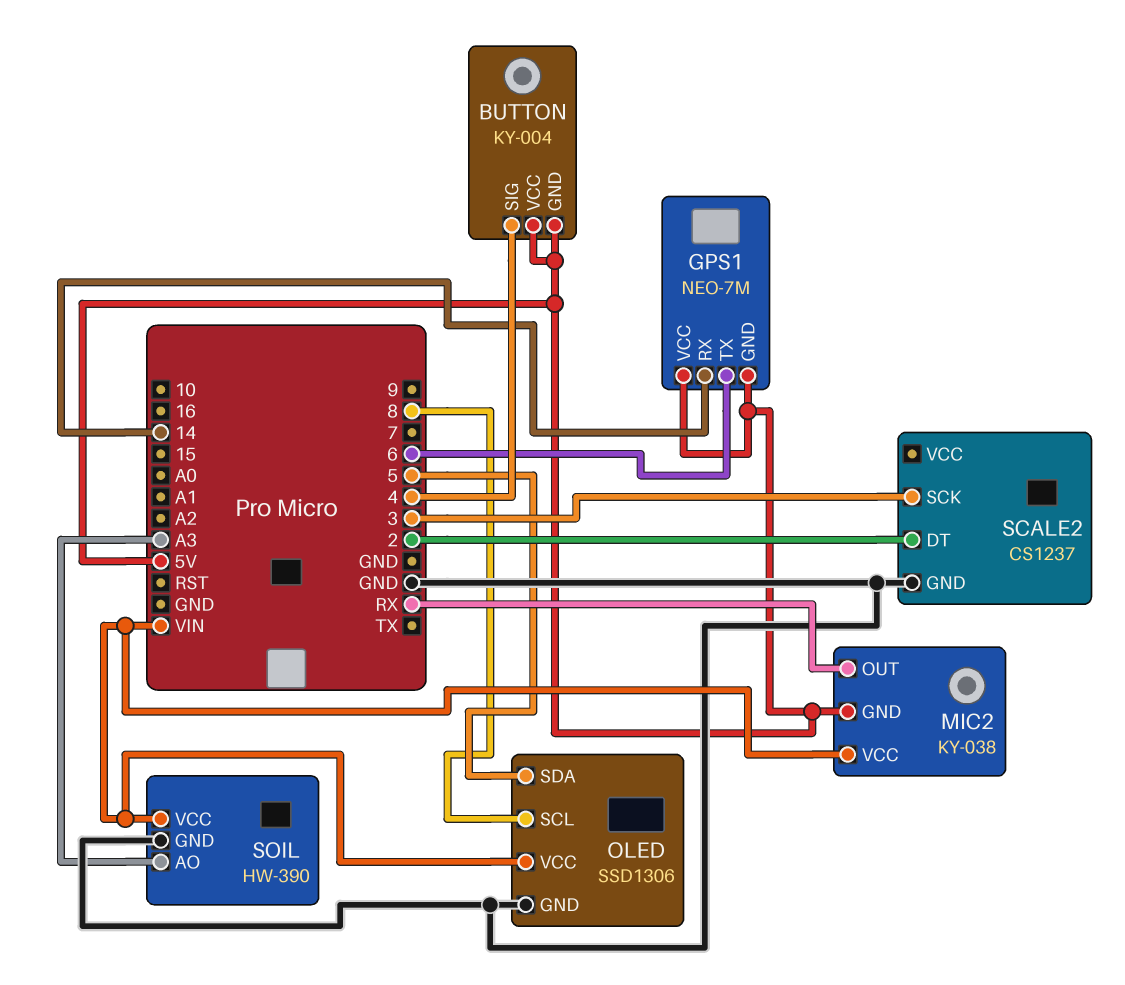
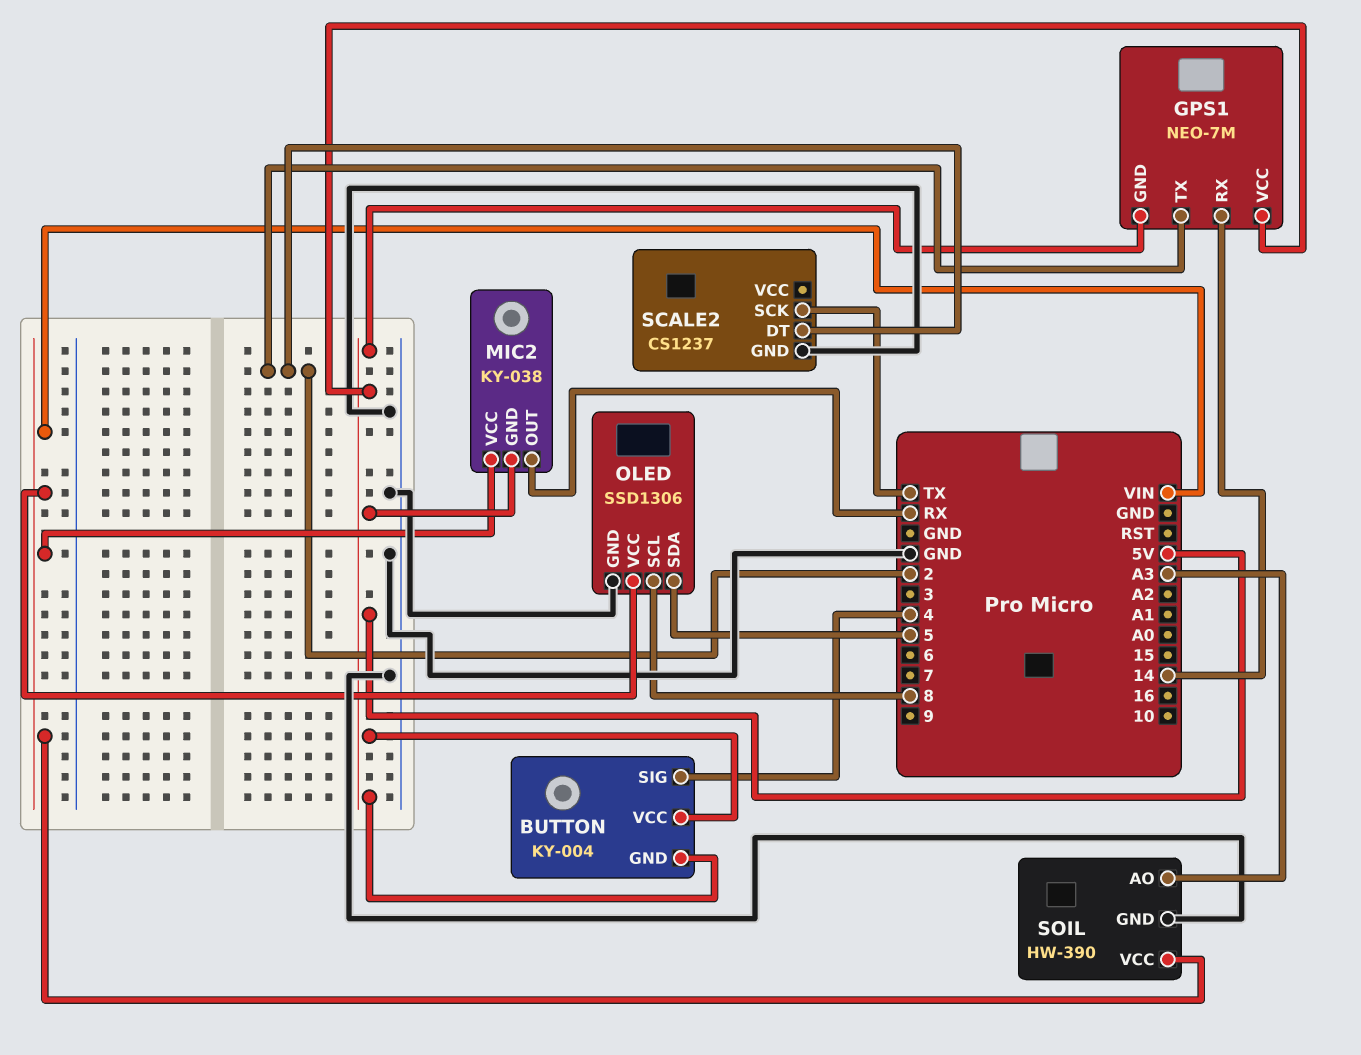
GPS1 pin TX: 6 -> 2
SCALE2 pin SCK: 3 -> TX

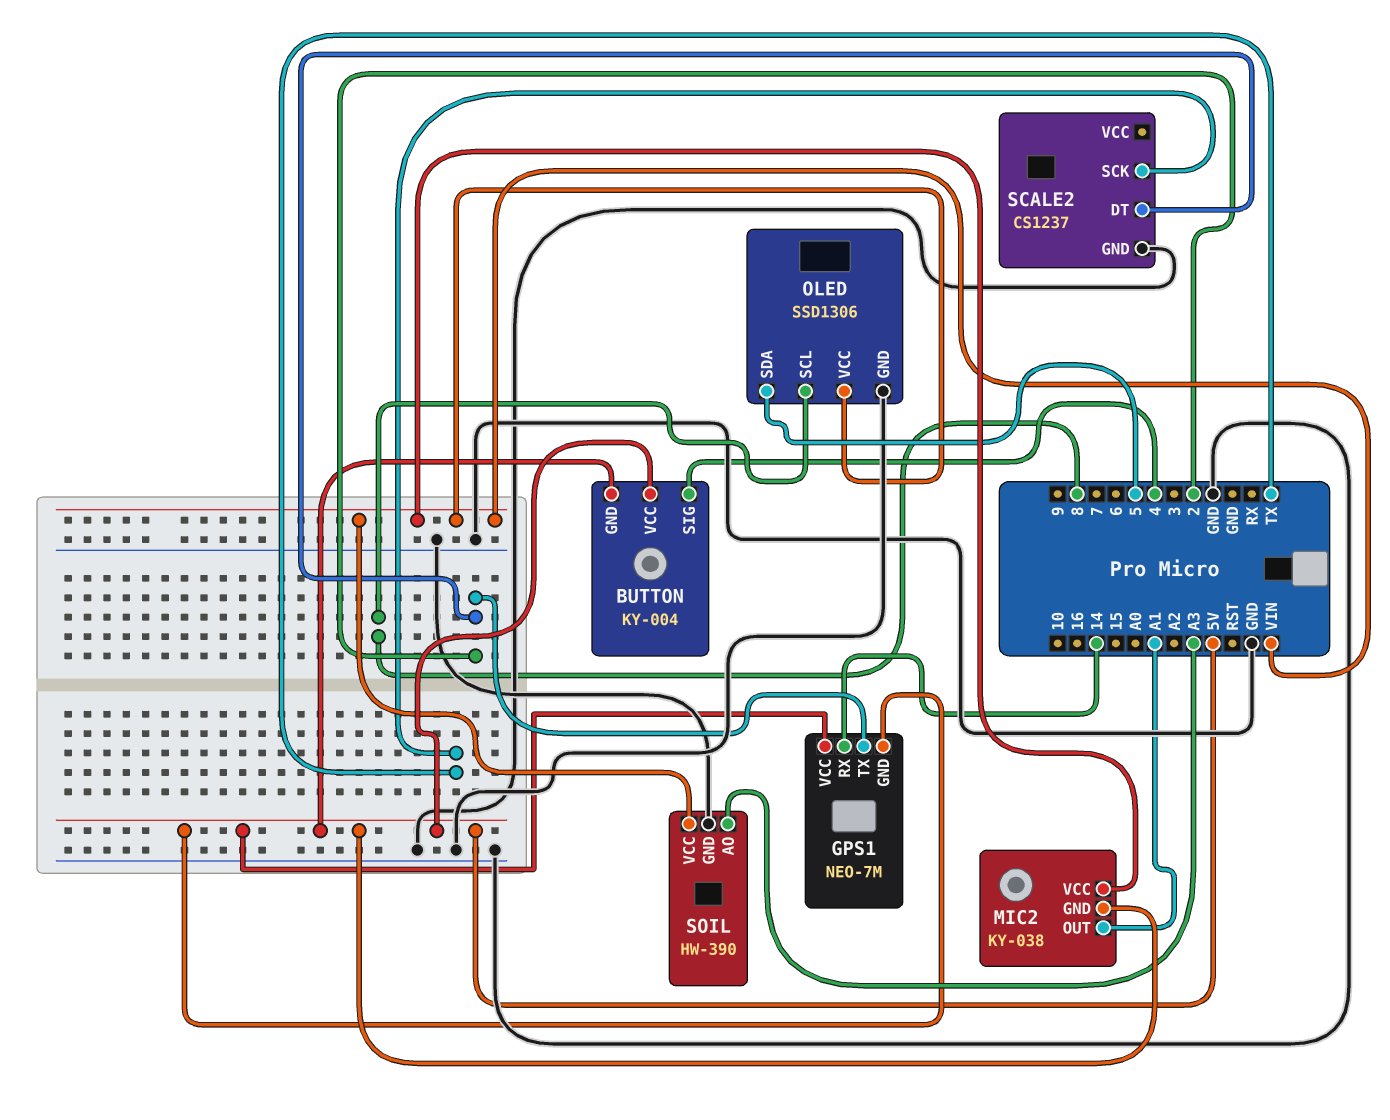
MIC2 pin OUT: RX -> A1

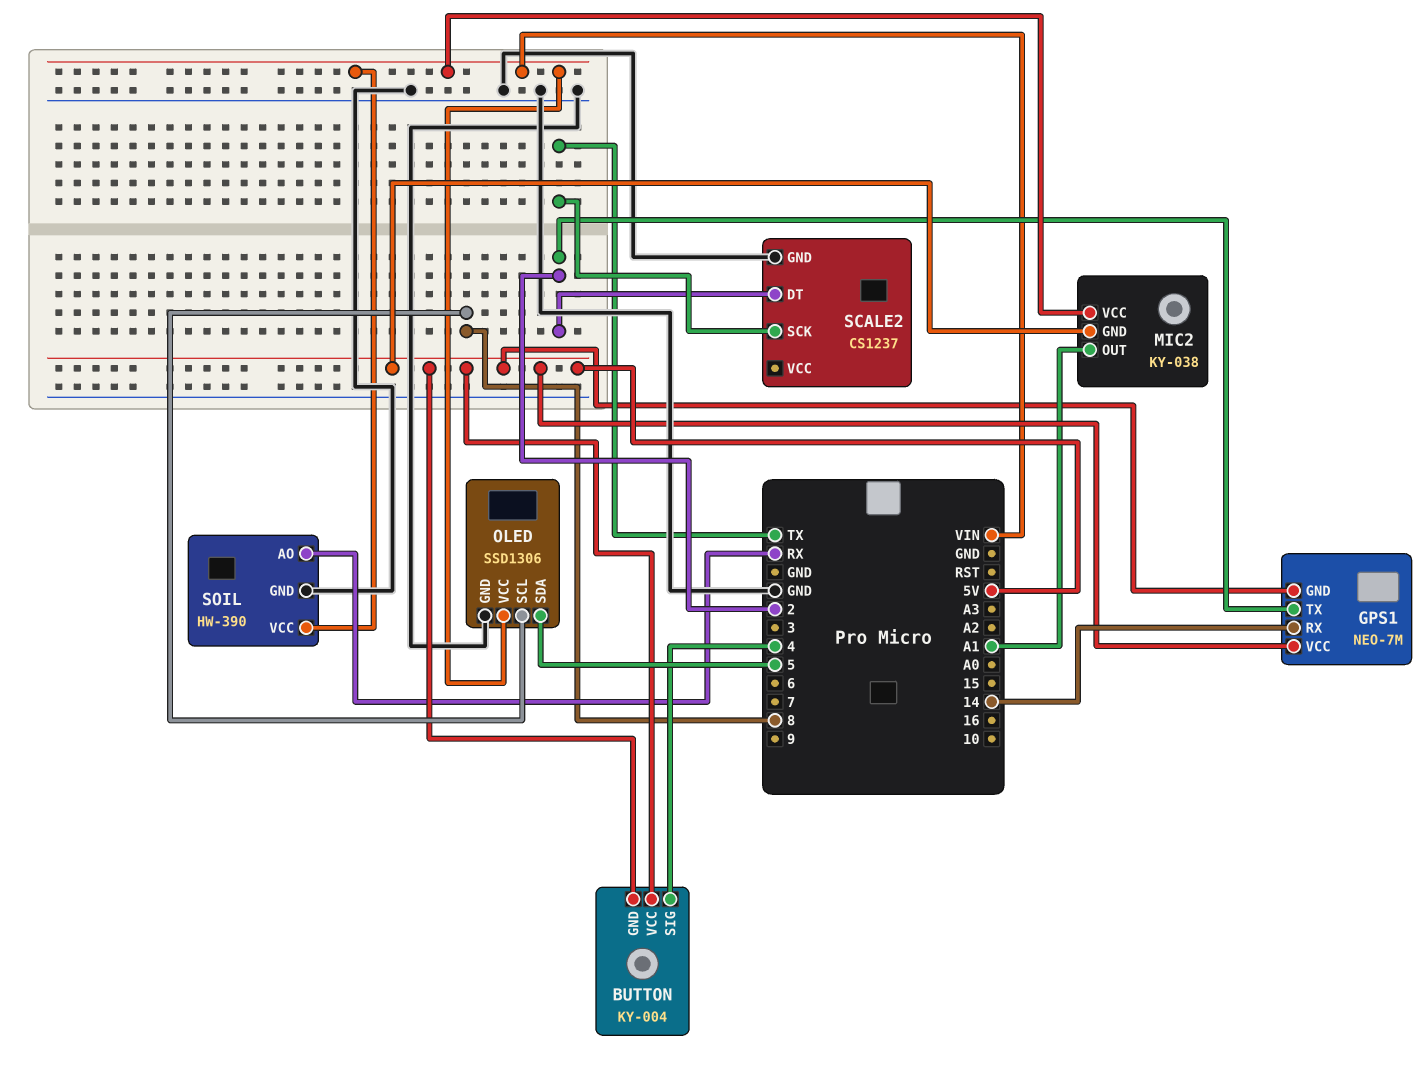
SOIL pin AO: A3 -> RX

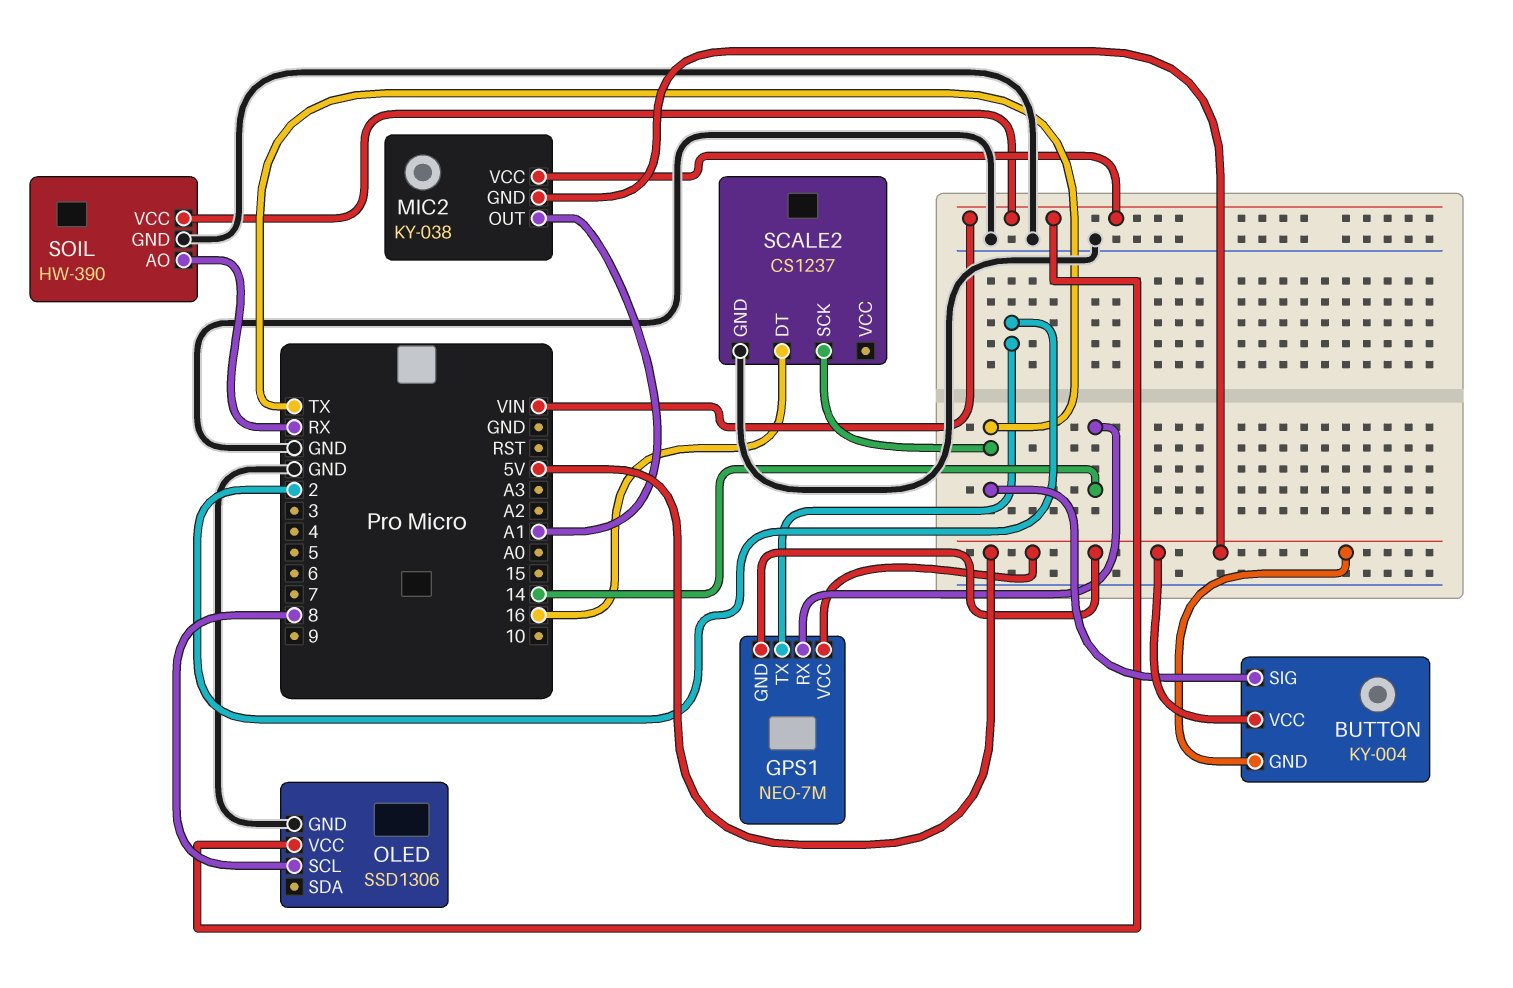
BUTTON pin SIG: 4 -> TX
OLED pin SDA: 5 -> none
SCALE2 pin DT: 2 -> 16

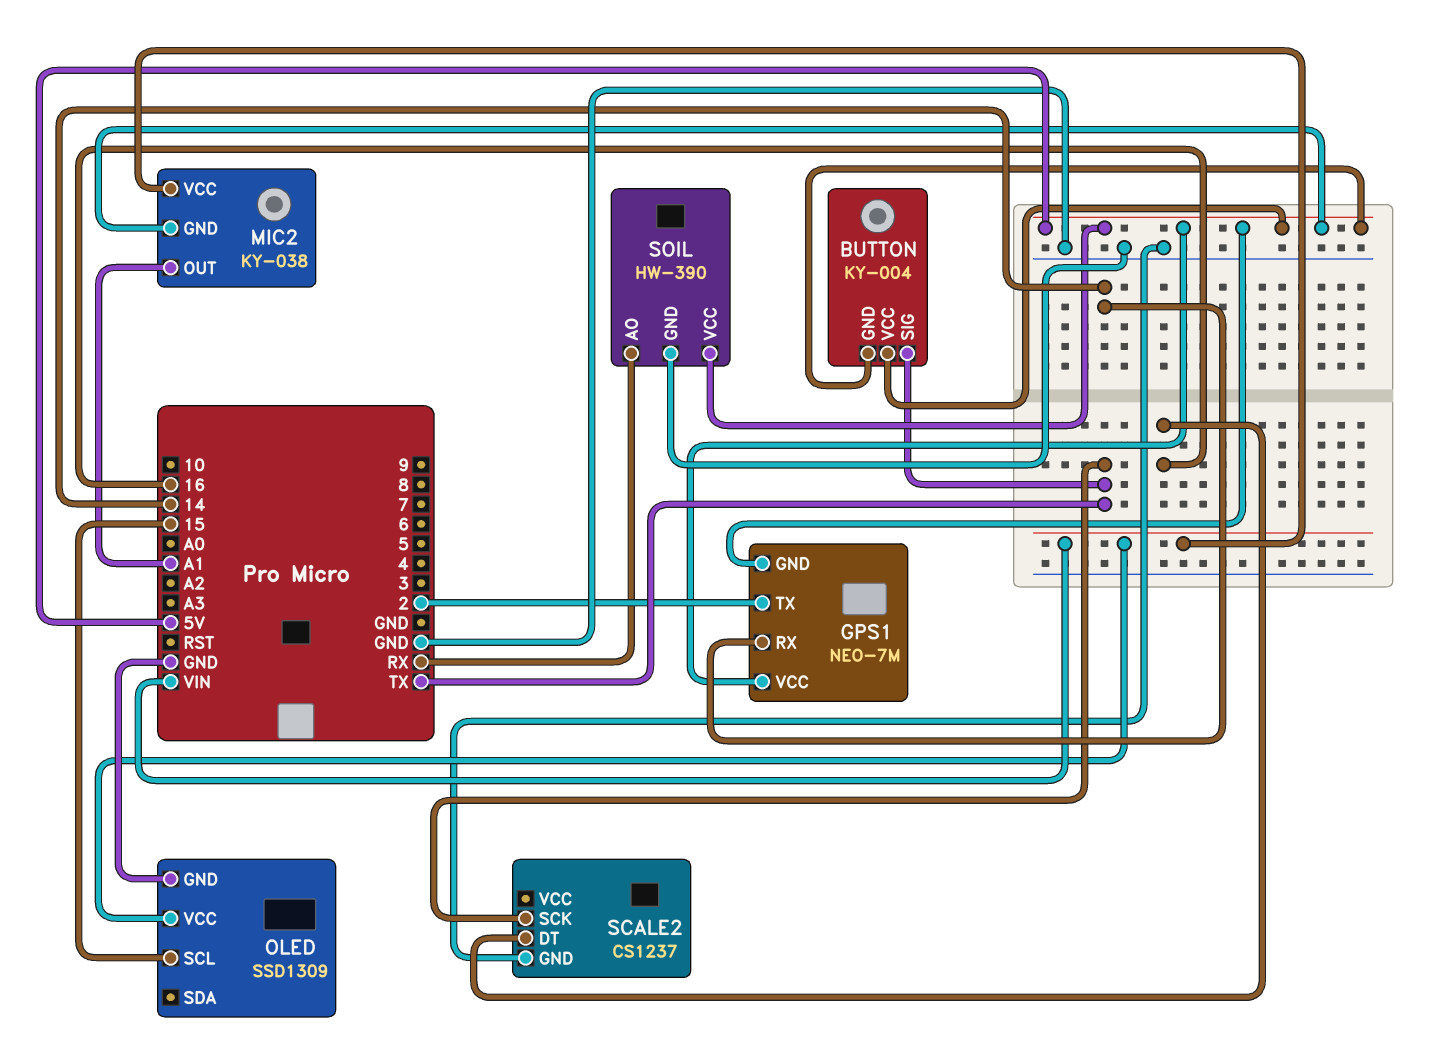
OLED: SSD1306 -> SSD1309
OLED pin SCL: 8 -> 15
SOIL pin VCC: VIN -> 5V

